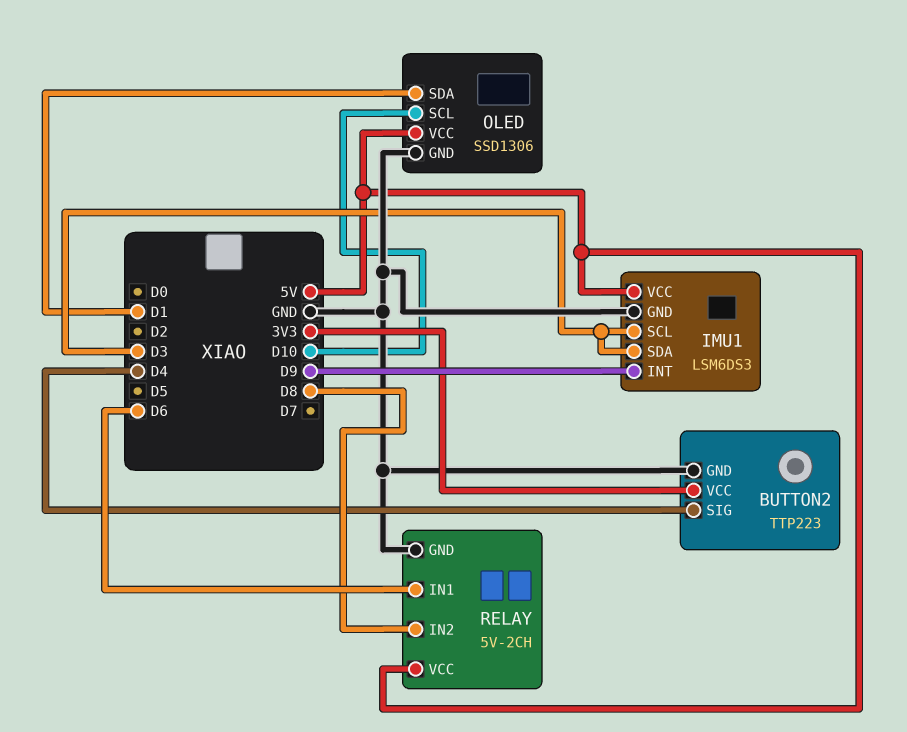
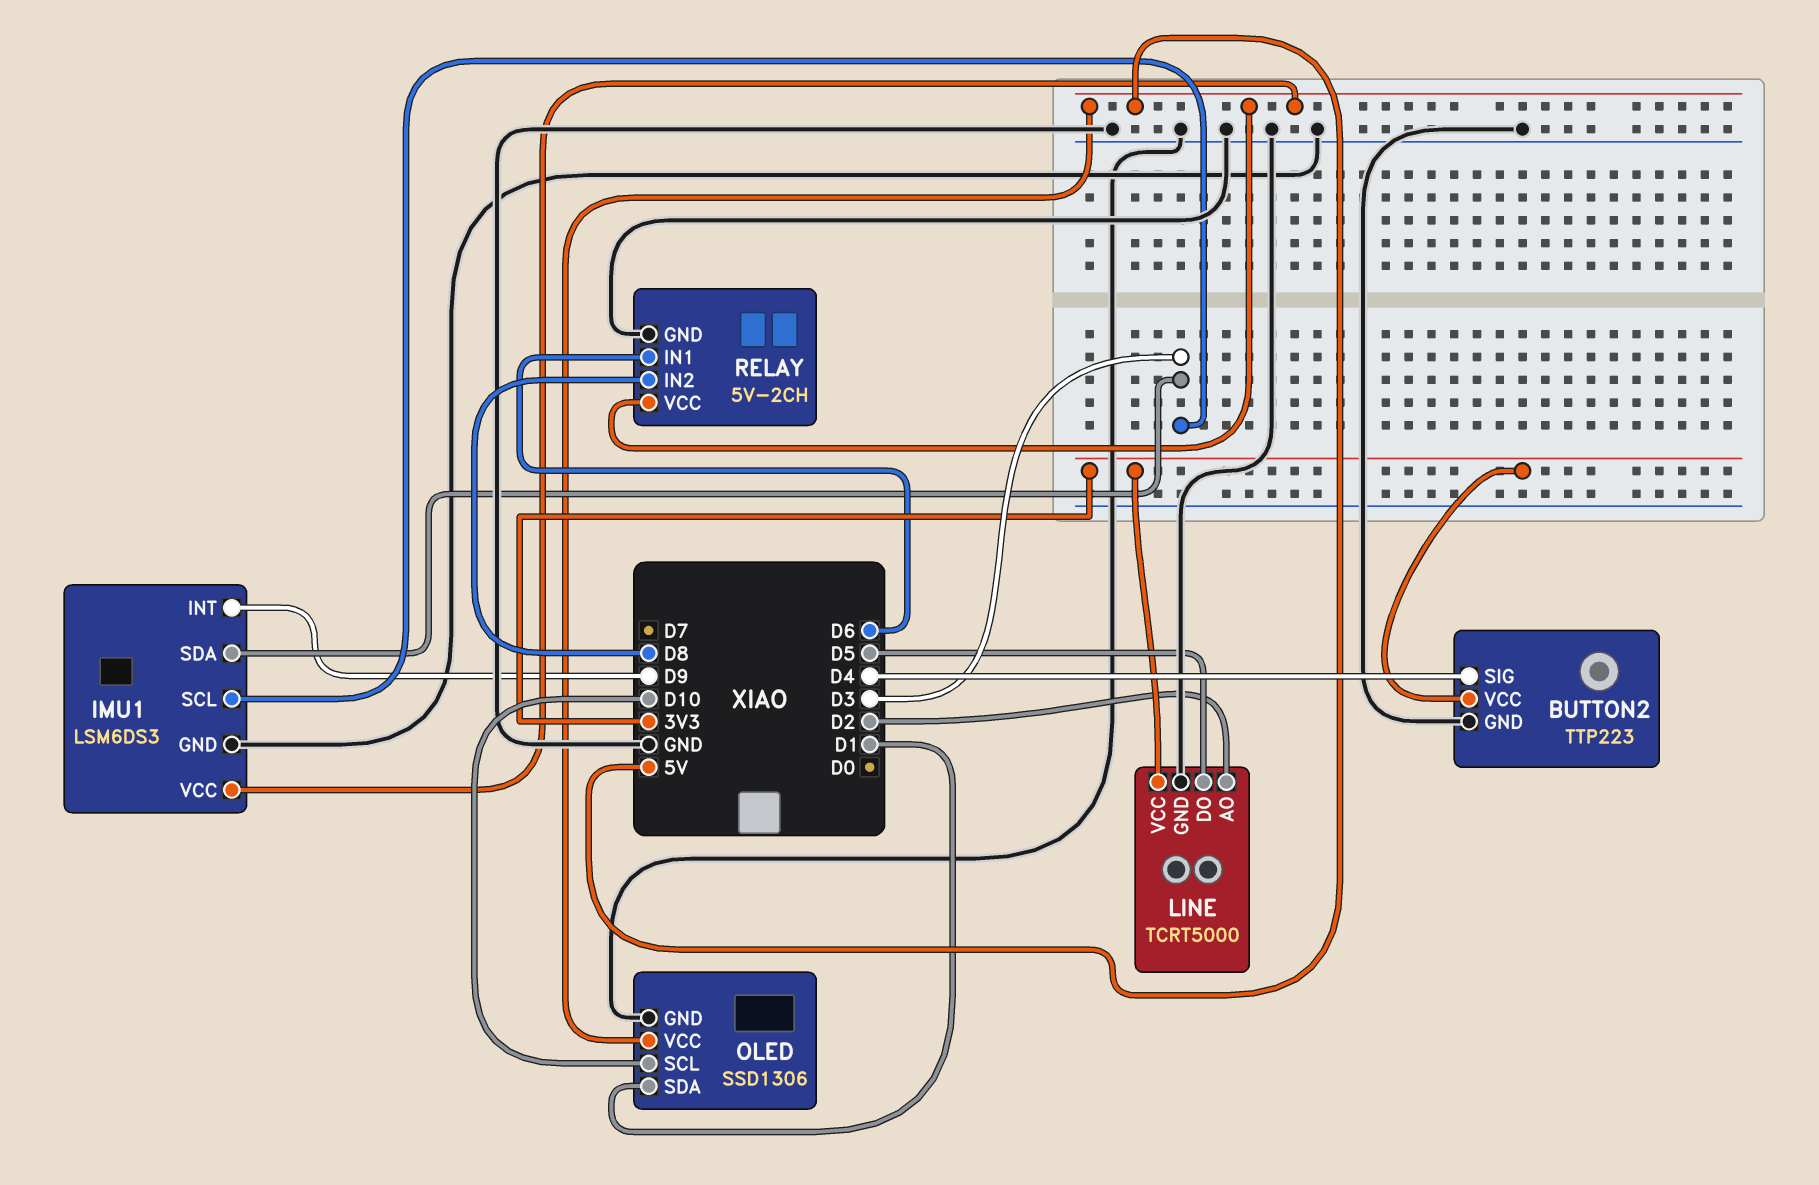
LINE: none -> TCRT5000
LINE pin AO: none -> D2
LINE pin DO: none -> D5
LINE pin GND: none -> GND
LINE pin VCC: none -> 3V3

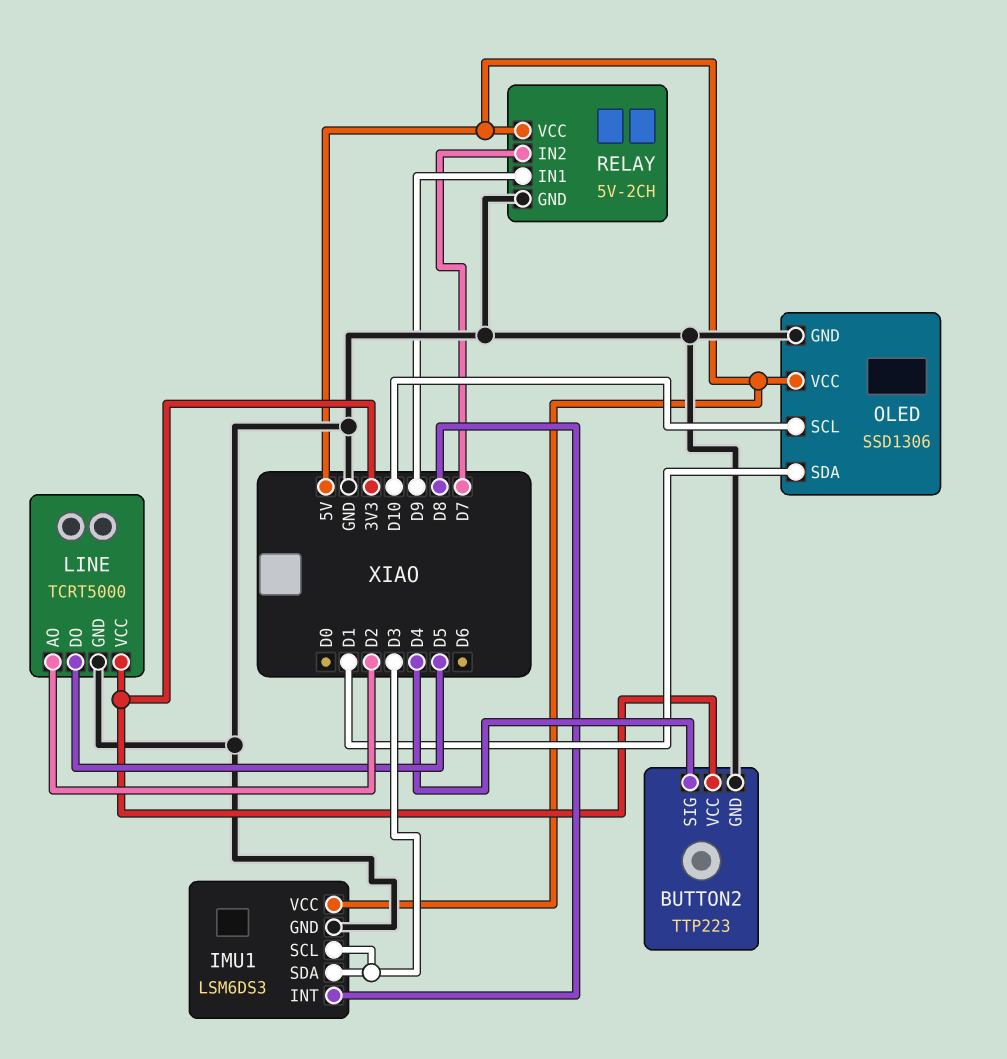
IMU1 pin INT: D9 -> D8
RELAY pin IN1: D6 -> D9
RELAY pin IN2: D8 -> D7

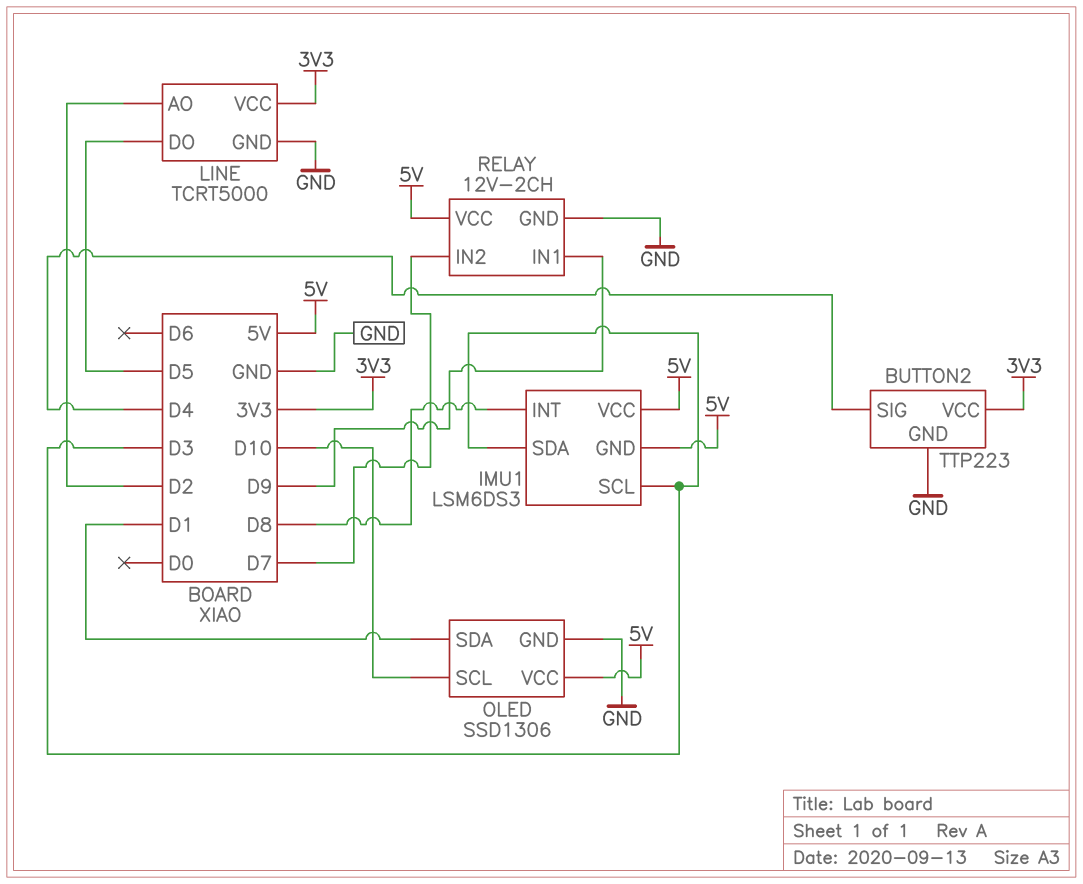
IMU1 pin GND: GND -> 5V
RELAY: 5V-2CH -> 12V-2CH

